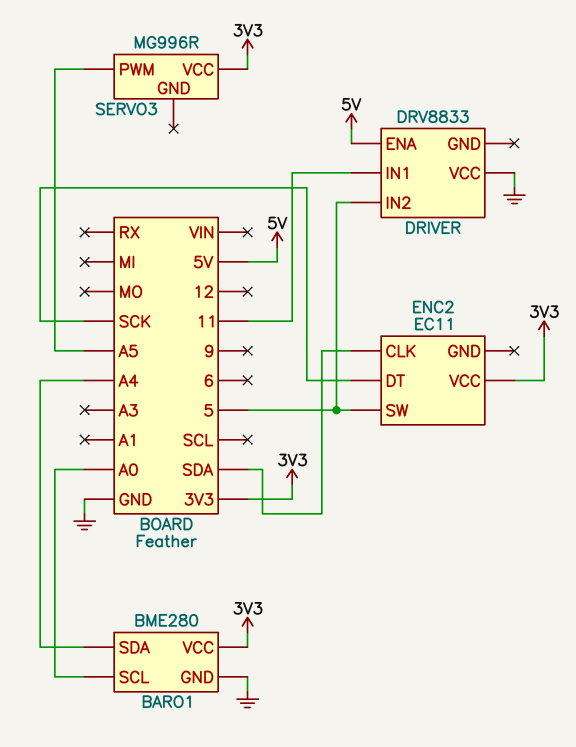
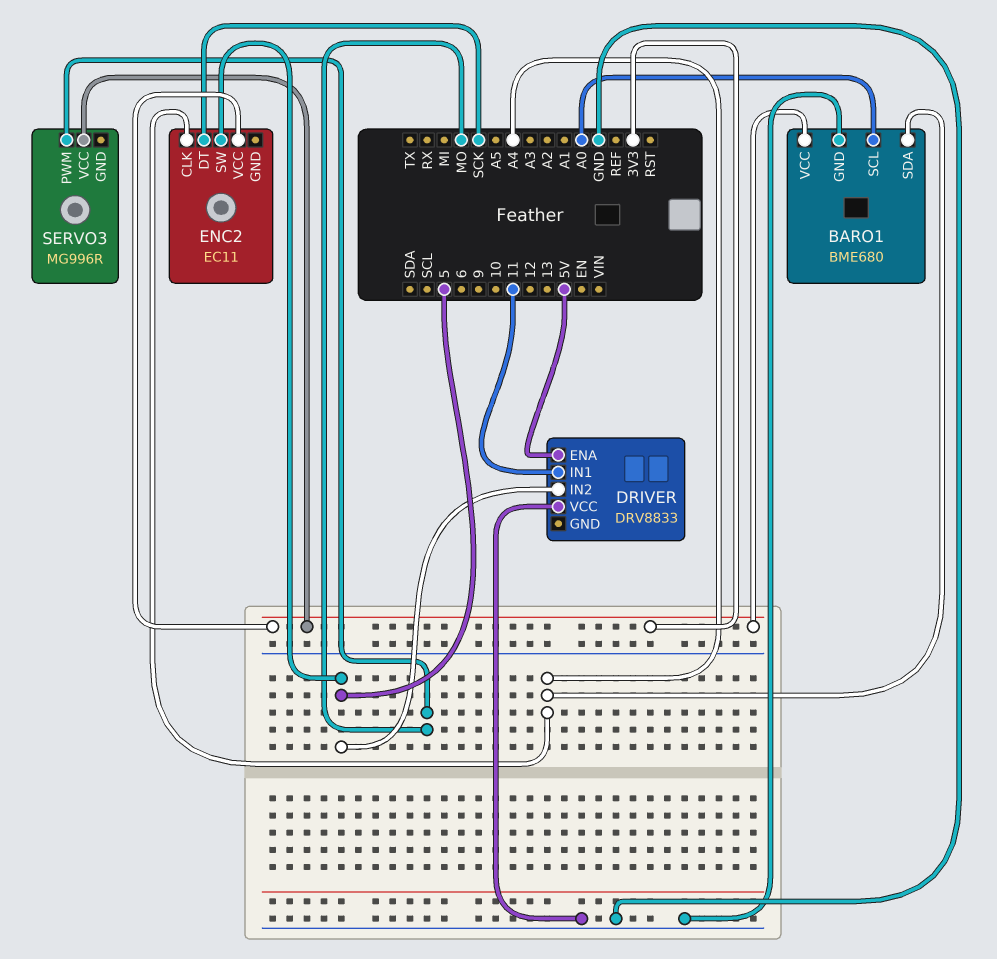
BARO1: BME280 -> BME680
ENC2 pin CLK: SDA -> A4
SERVO3 pin PWM: A5 -> MO

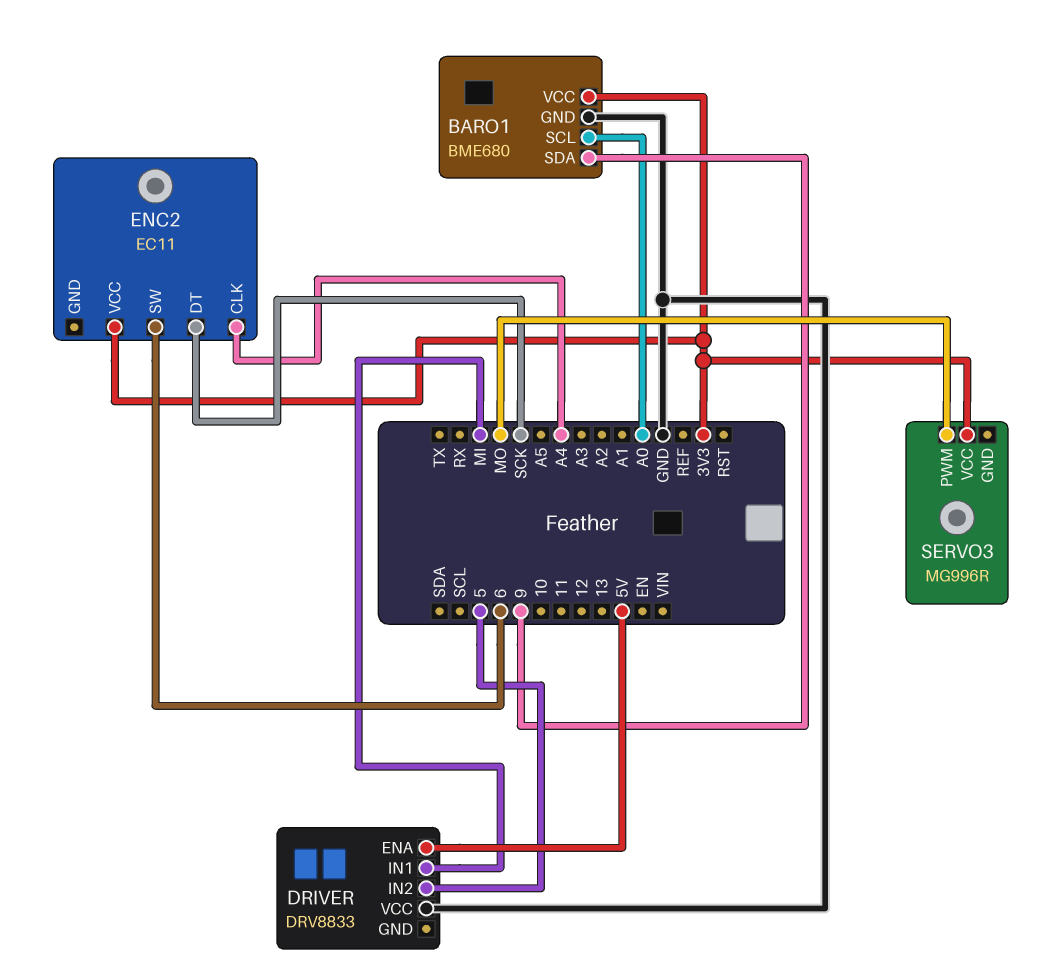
BARO1 pin SDA: A4 -> 9
DRIVER pin IN1: 11 -> MI
ENC2 pin SW: 5 -> 6

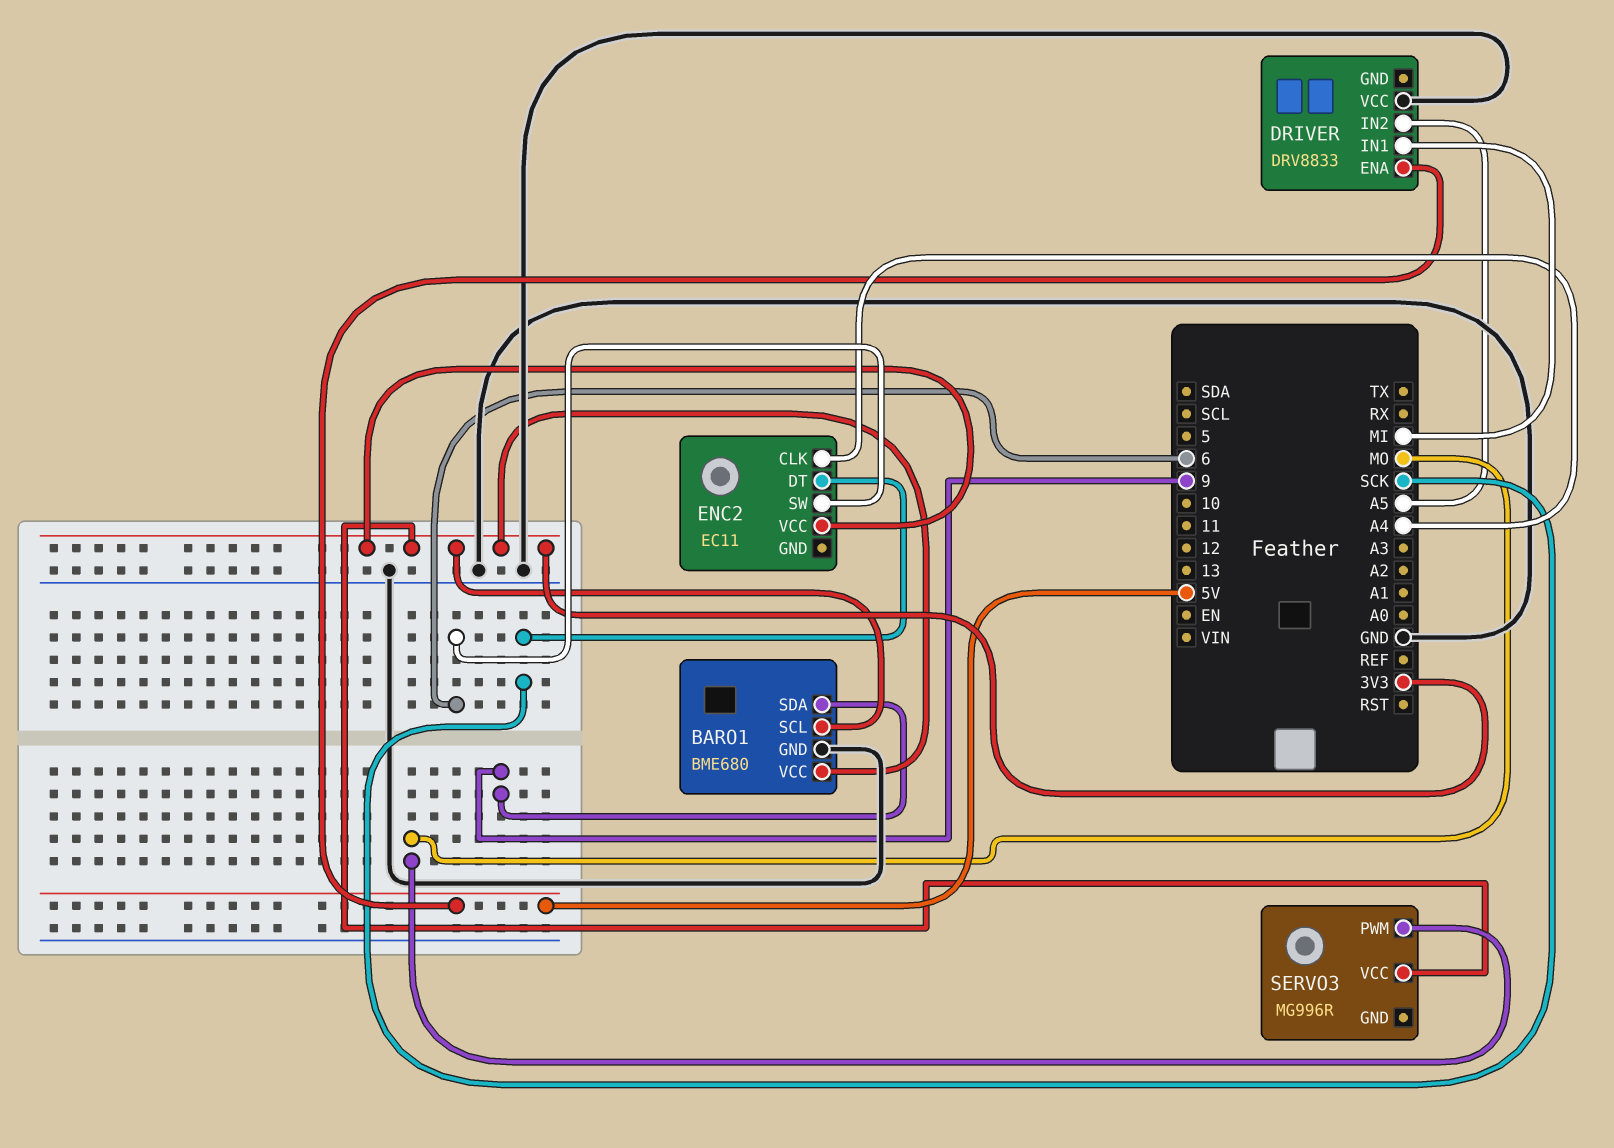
BARO1 pin SCL: A0 -> 3V3
DRIVER pin IN2: 5 -> A5

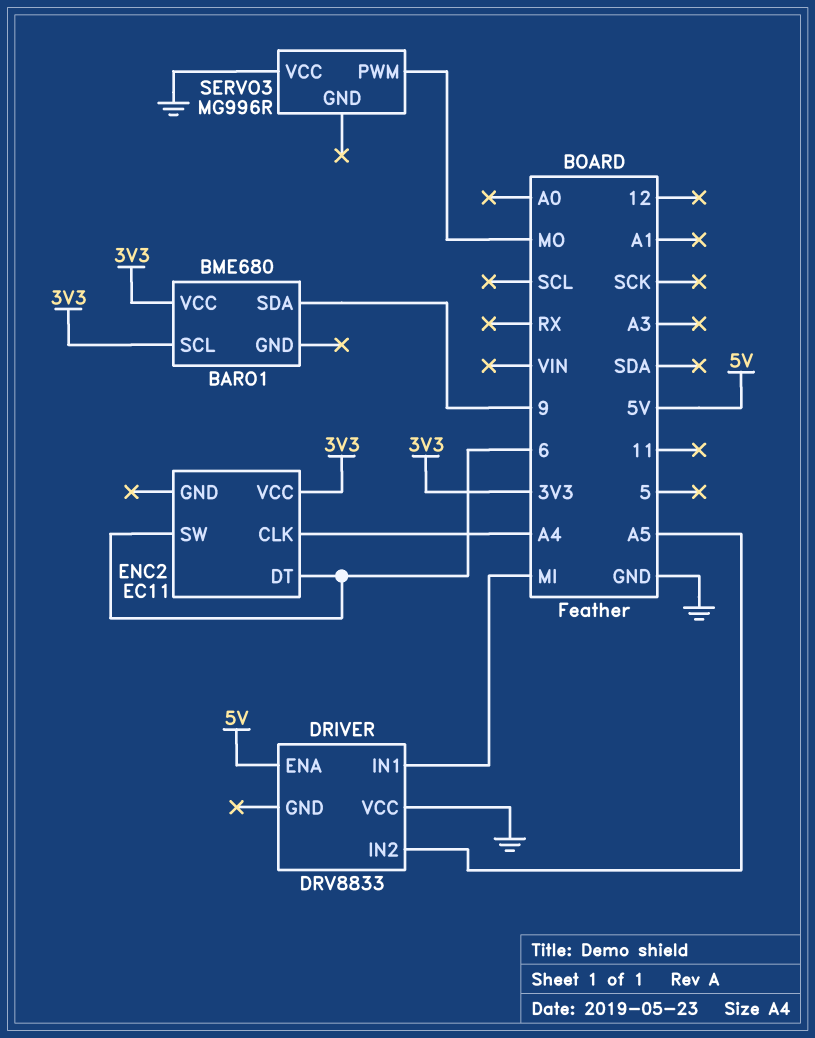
BARO1 pin GND: GND -> none
ENC2 pin DT: SCK -> 6
SERVO3 pin VCC: 3V3 -> GND

